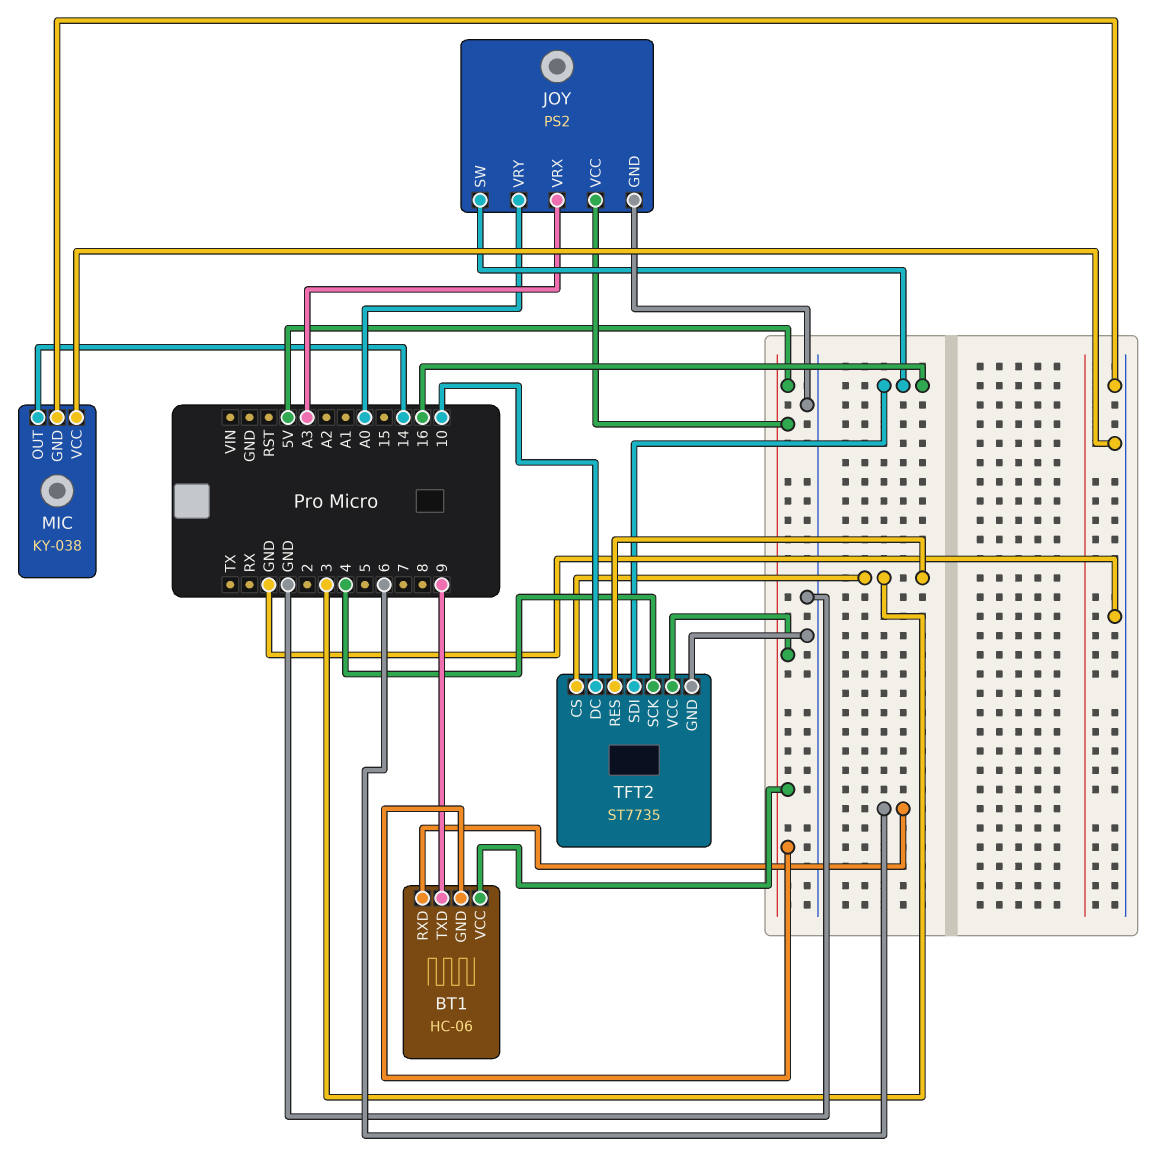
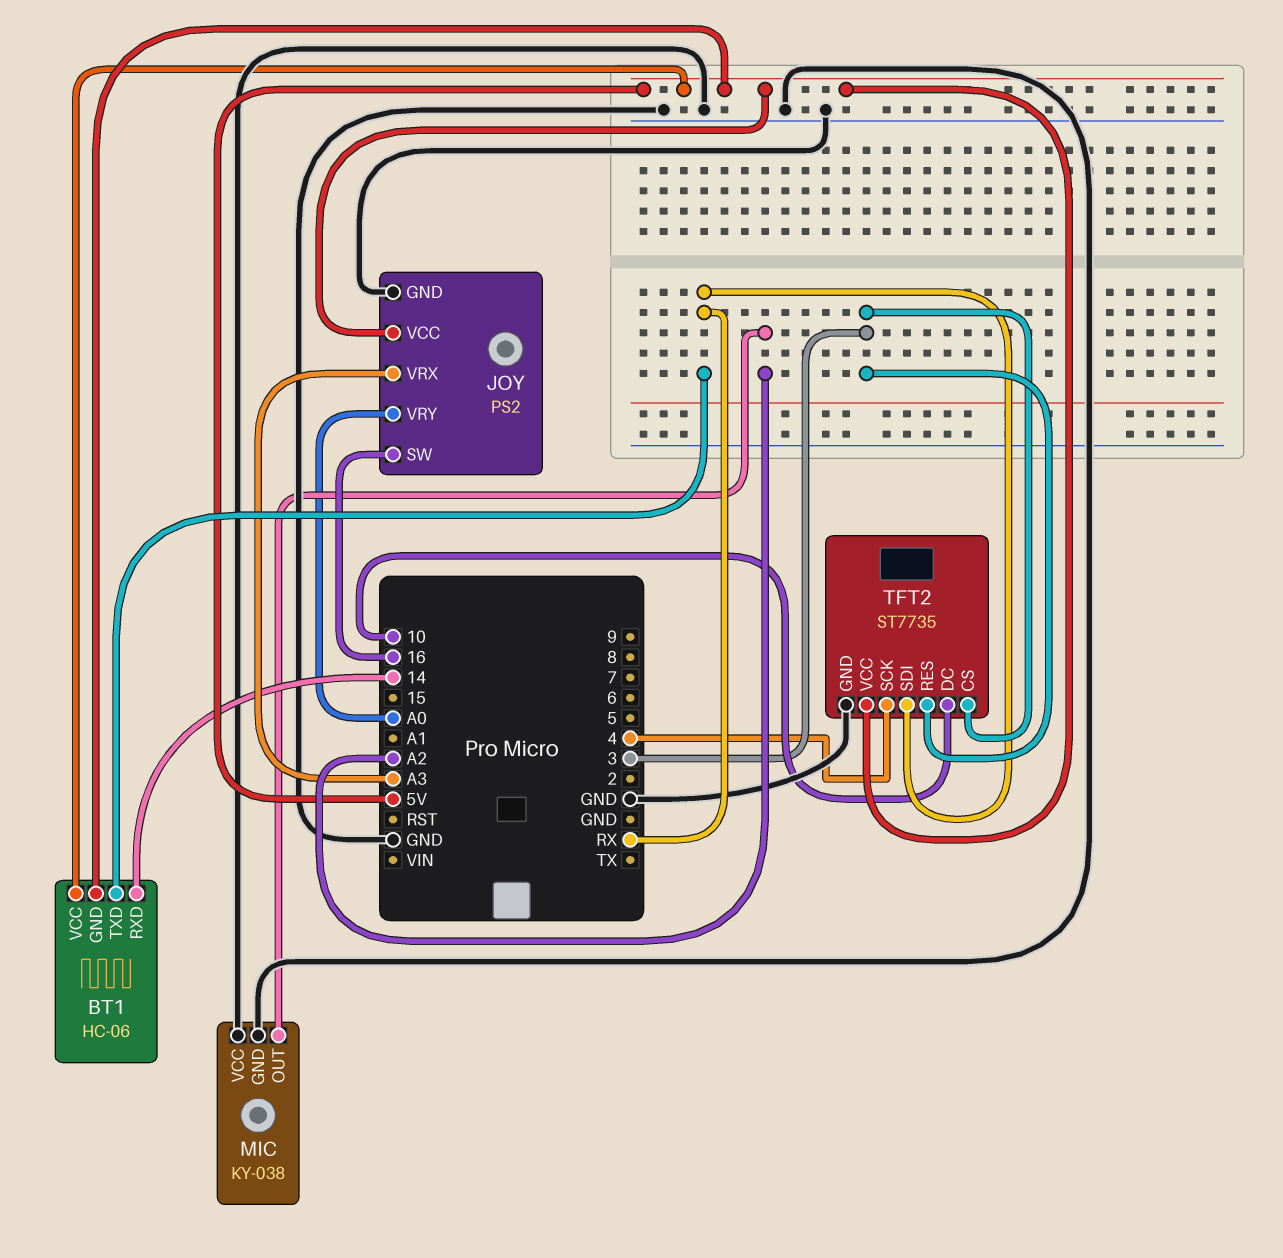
BT1 pin RXD: 6 -> 14
BT1 pin TXD: 9 -> RX
MIC pin OUT: 14 -> A2
TFT2 pin SDI: 16 -> RX

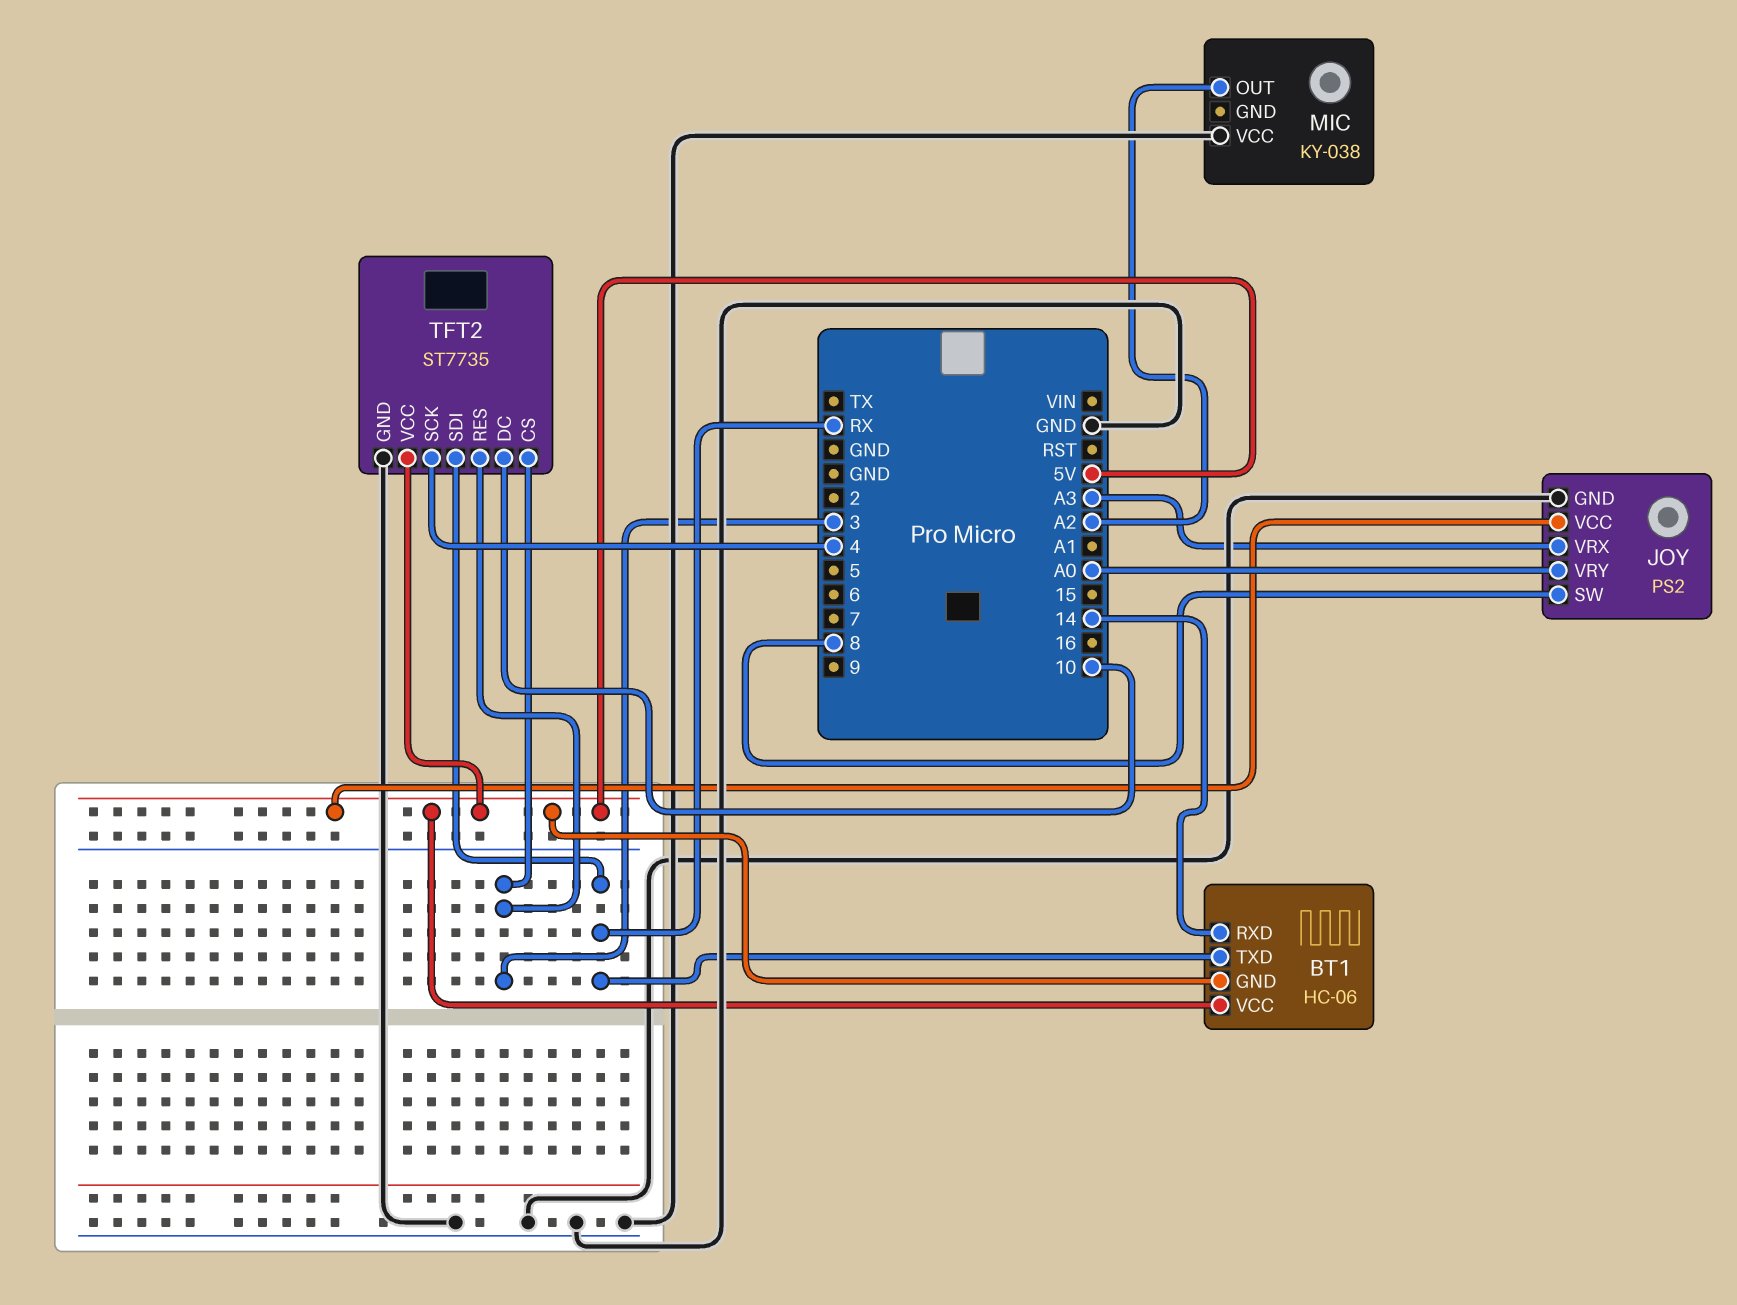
JOY pin SW: 16 -> 8
MIC pin GND: GND -> none

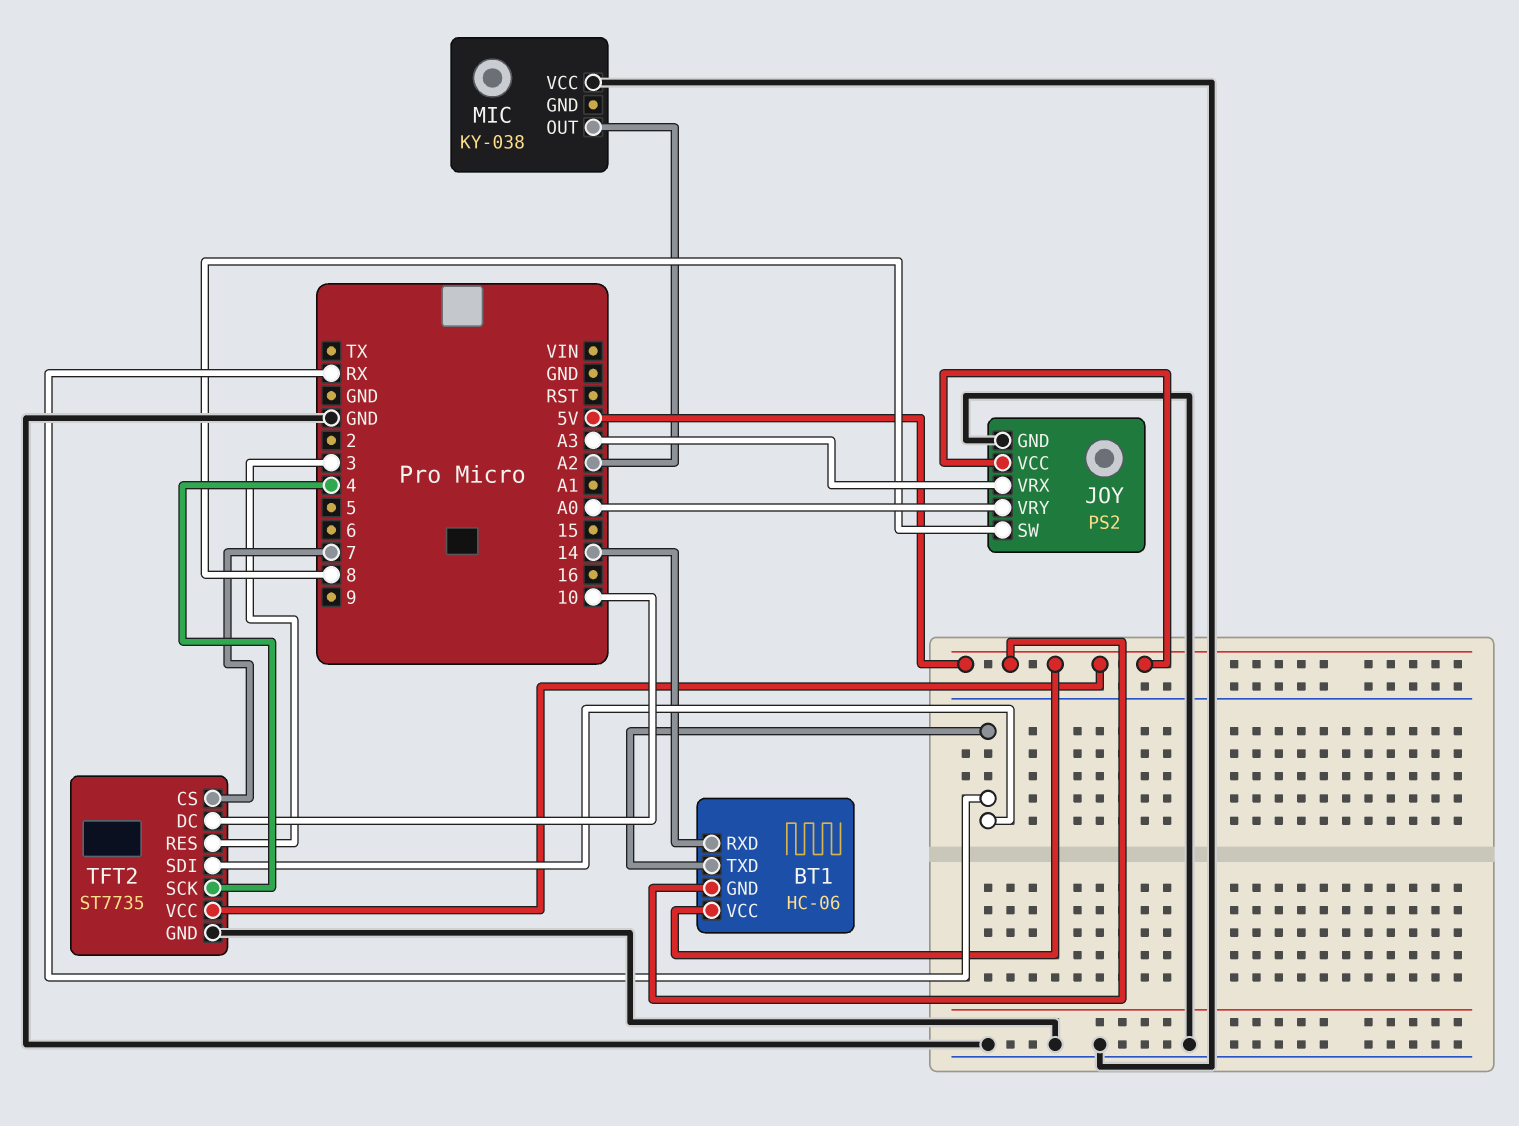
TFT2 pin CS: 3 -> 7

